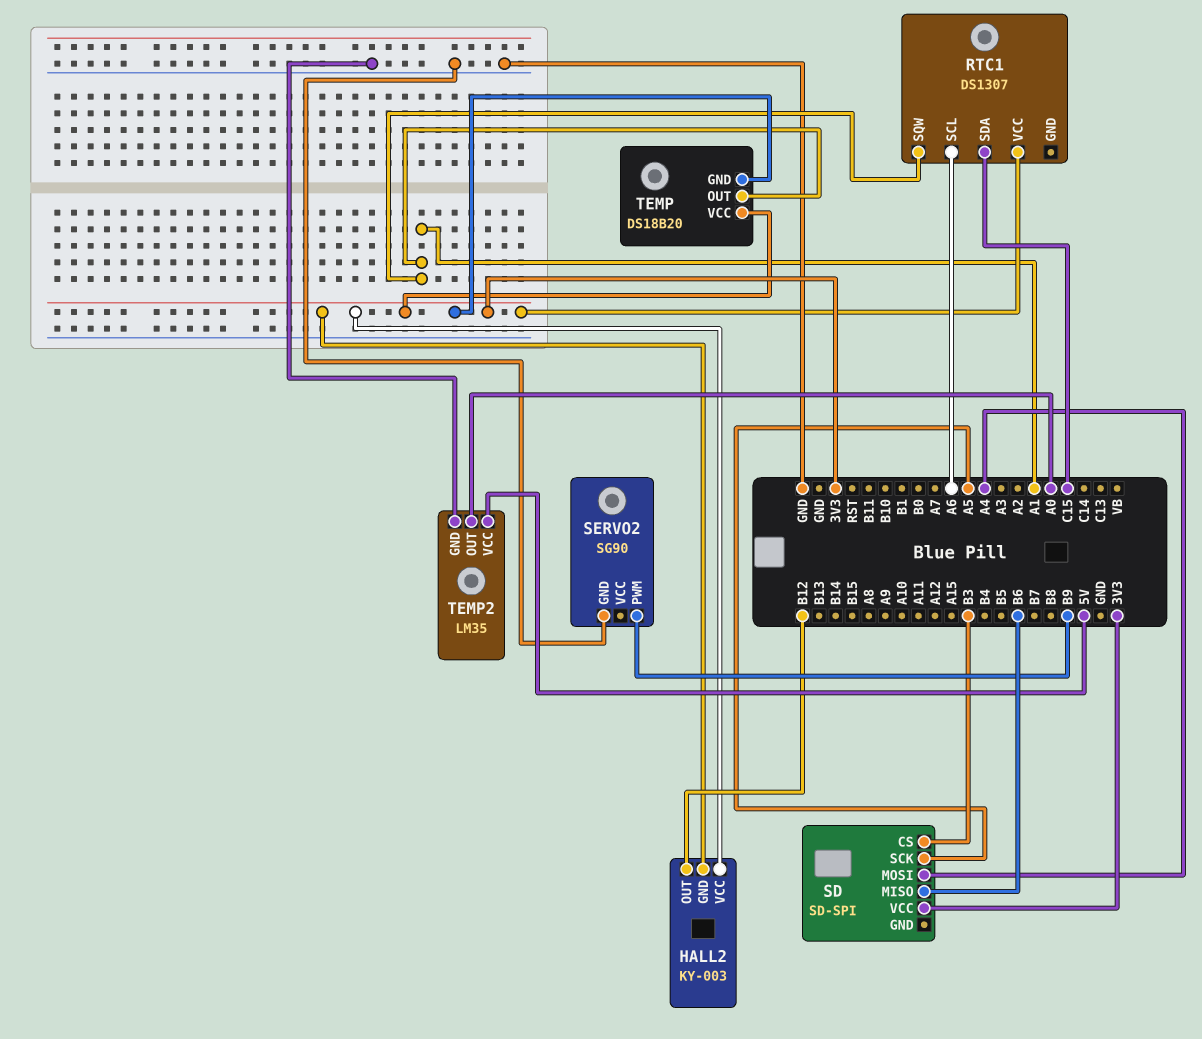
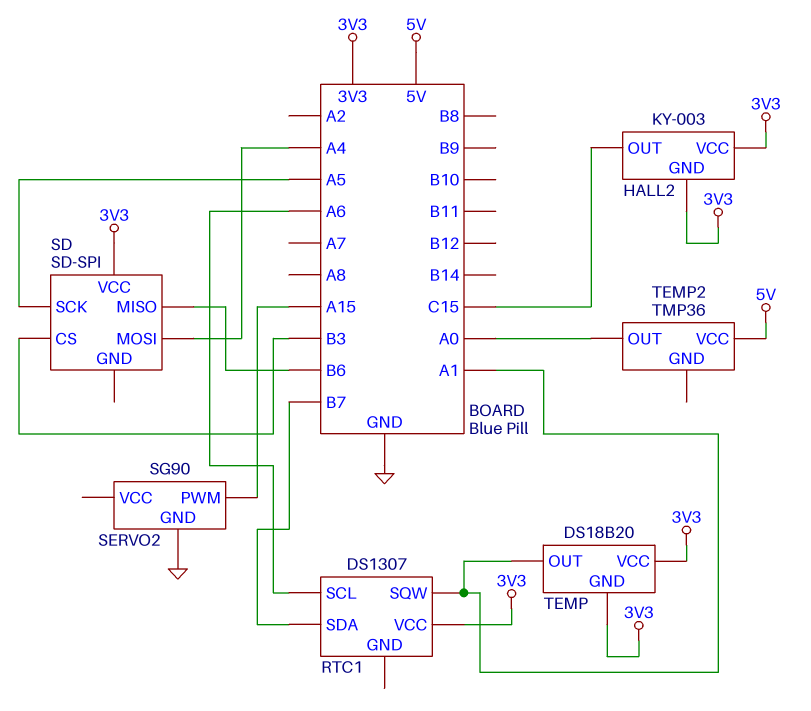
HALL2 pin OUT: B12 -> C15
RTC1 pin SDA: C15 -> B7
SERVO2 pin PWM: B9 -> A15
TEMP2: LM35 -> TMP36
TEMP2 pin GND: GND -> none

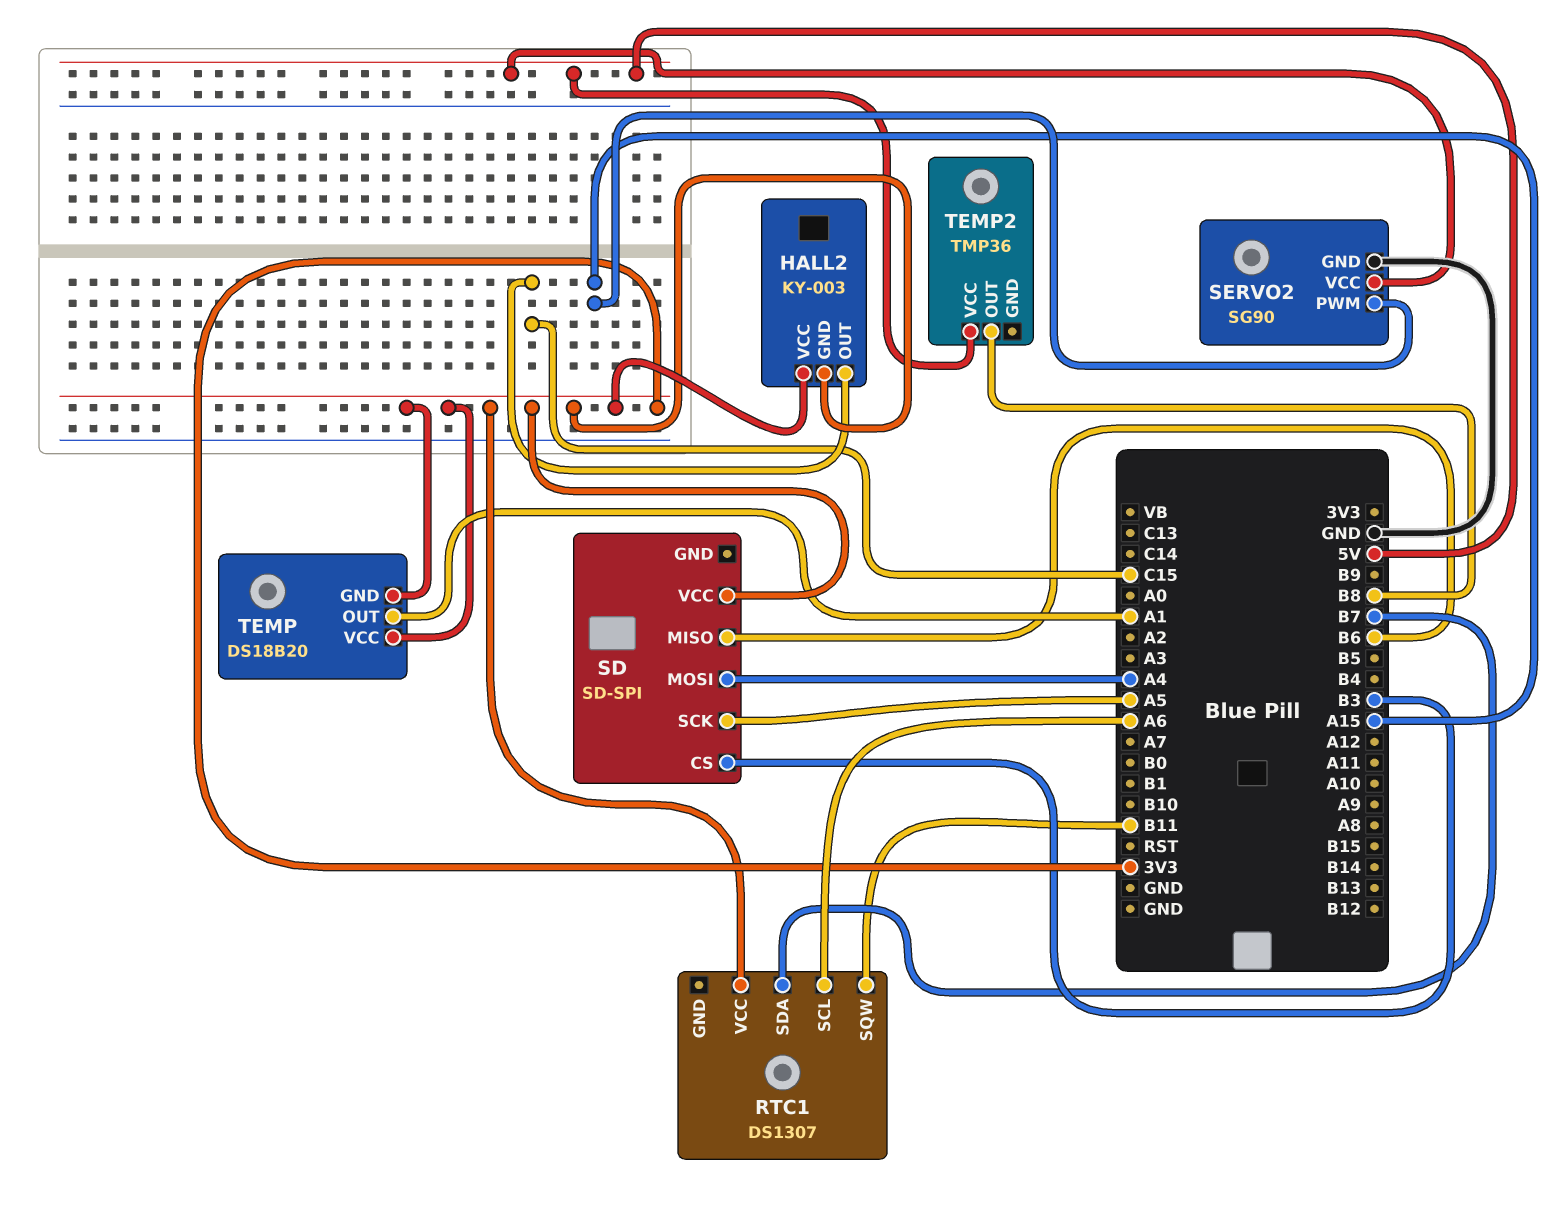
RTC1 pin SQW: A1 -> B11
SERVO2 pin VCC: none -> 5V
TEMP2 pin OUT: A0 -> B8

